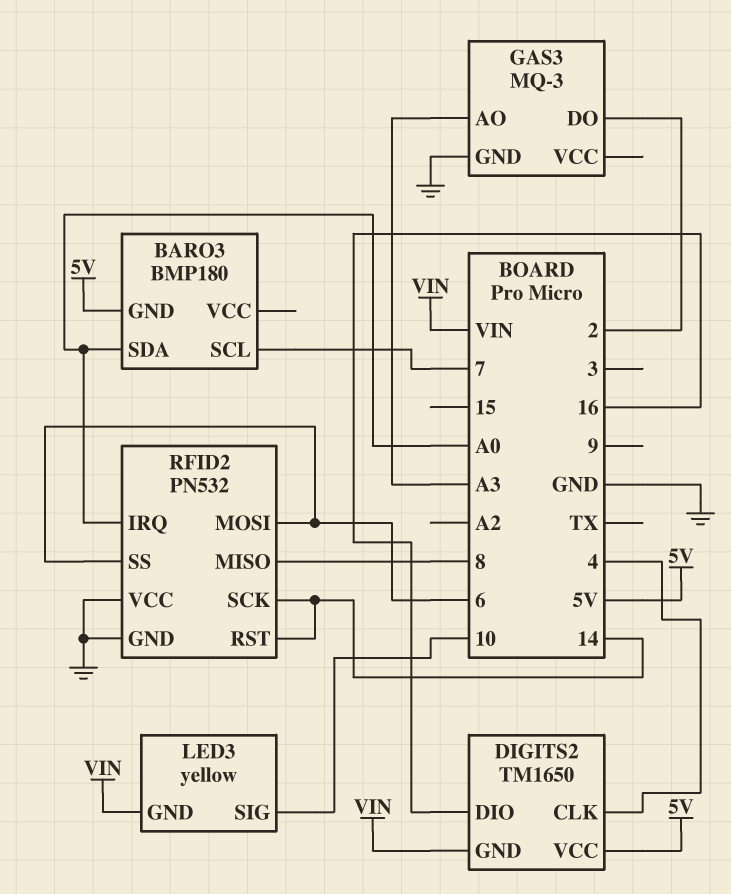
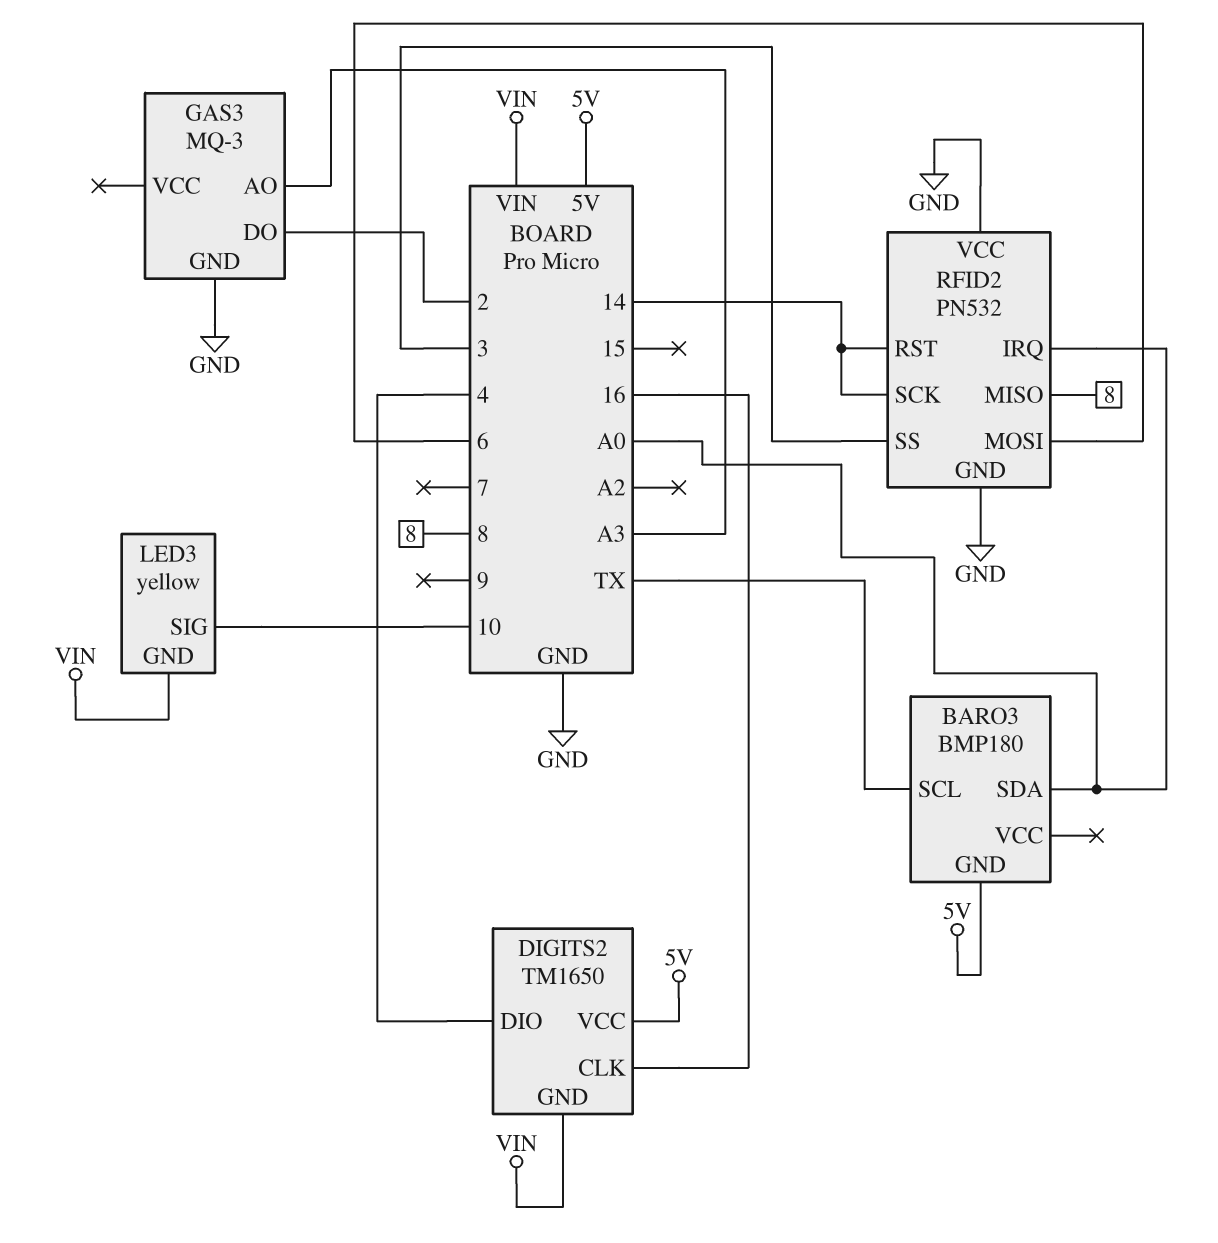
BARO3 pin SCL: 7 -> TX
DIGITS2 pin CLK: 4 -> 16
DIGITS2 pin DIO: 16 -> 4
RFID2 pin SS: 6 -> 3

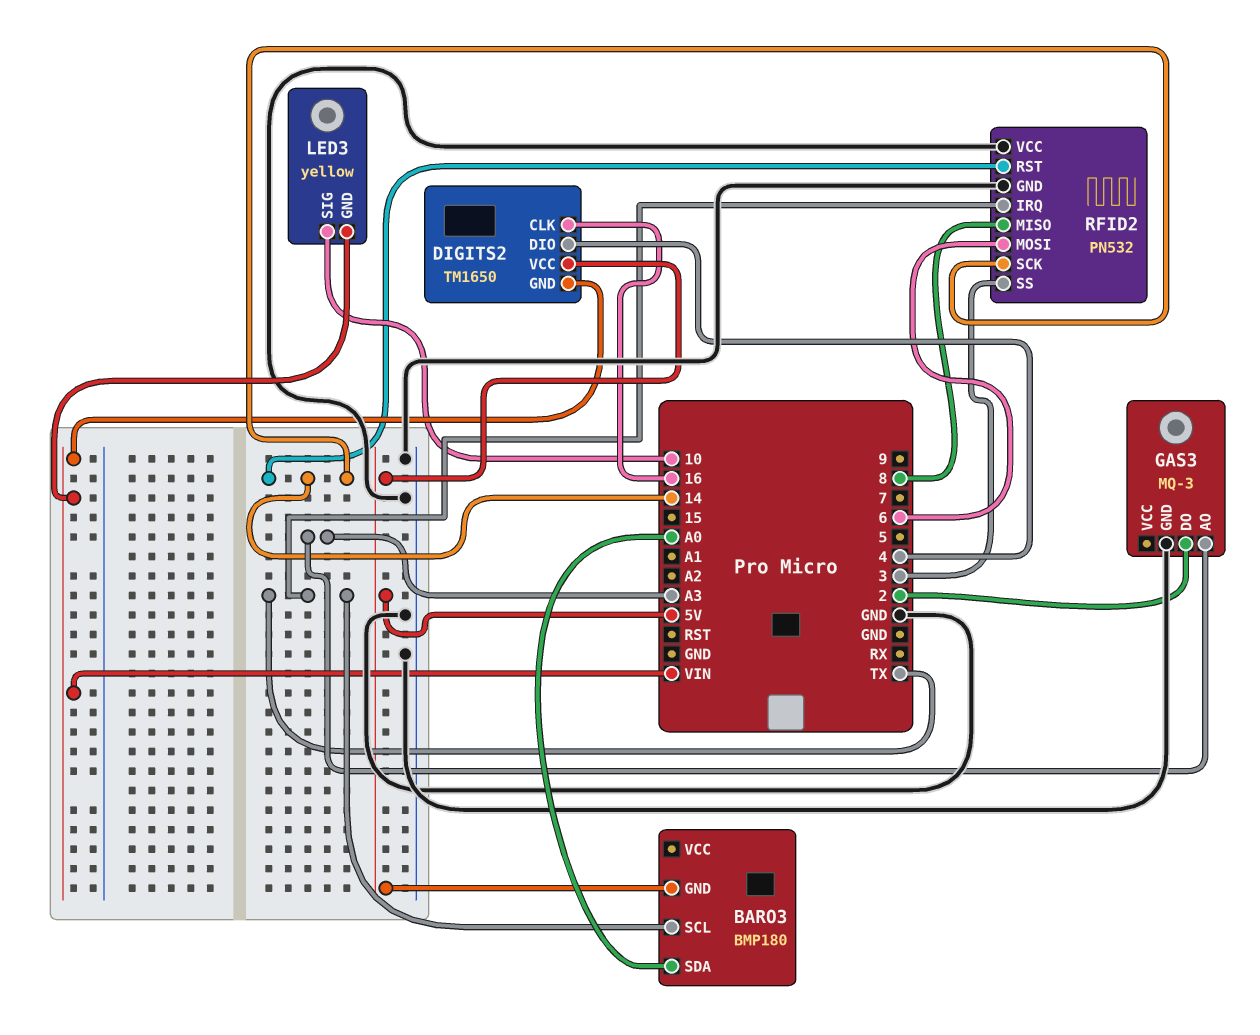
RFID2 pin IRQ: A0 -> TX

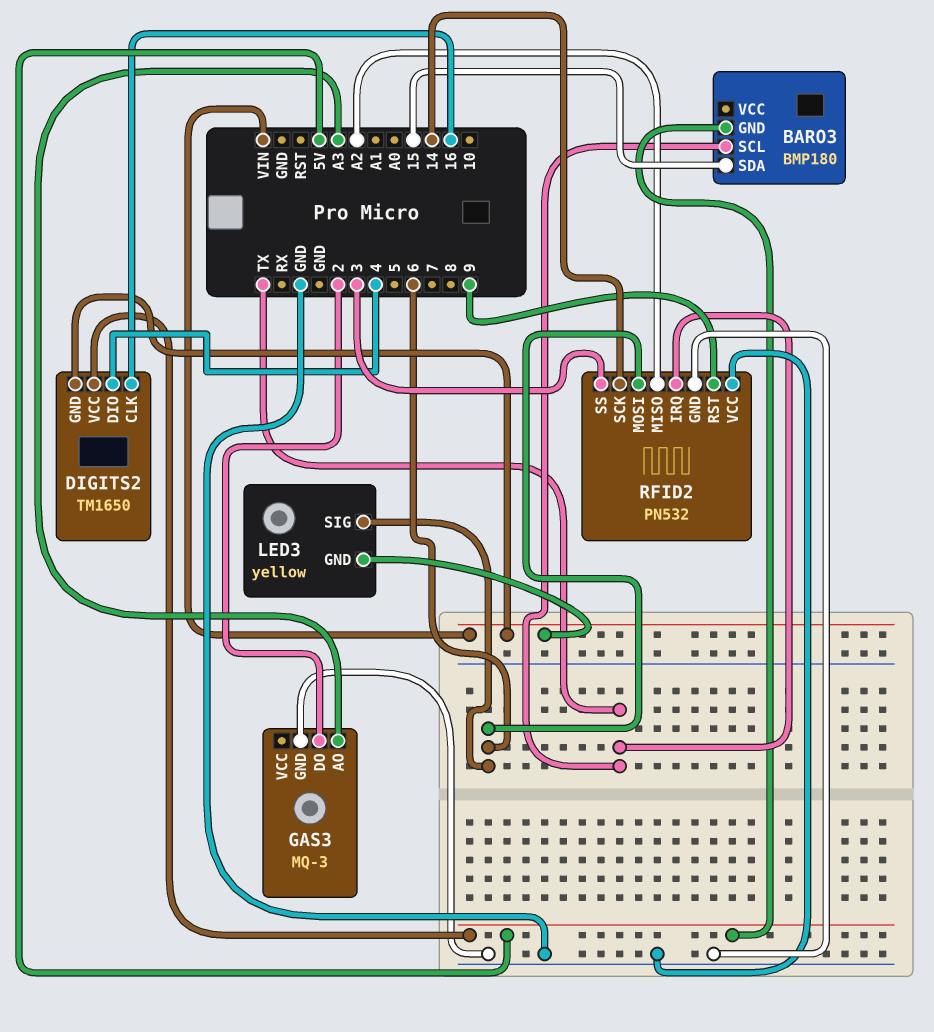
BARO3 pin SDA: A0 -> 15
LED3 pin SIG: 10 -> 6
RFID2 pin MISO: 8 -> A2
RFID2 pin RST: 14 -> 9

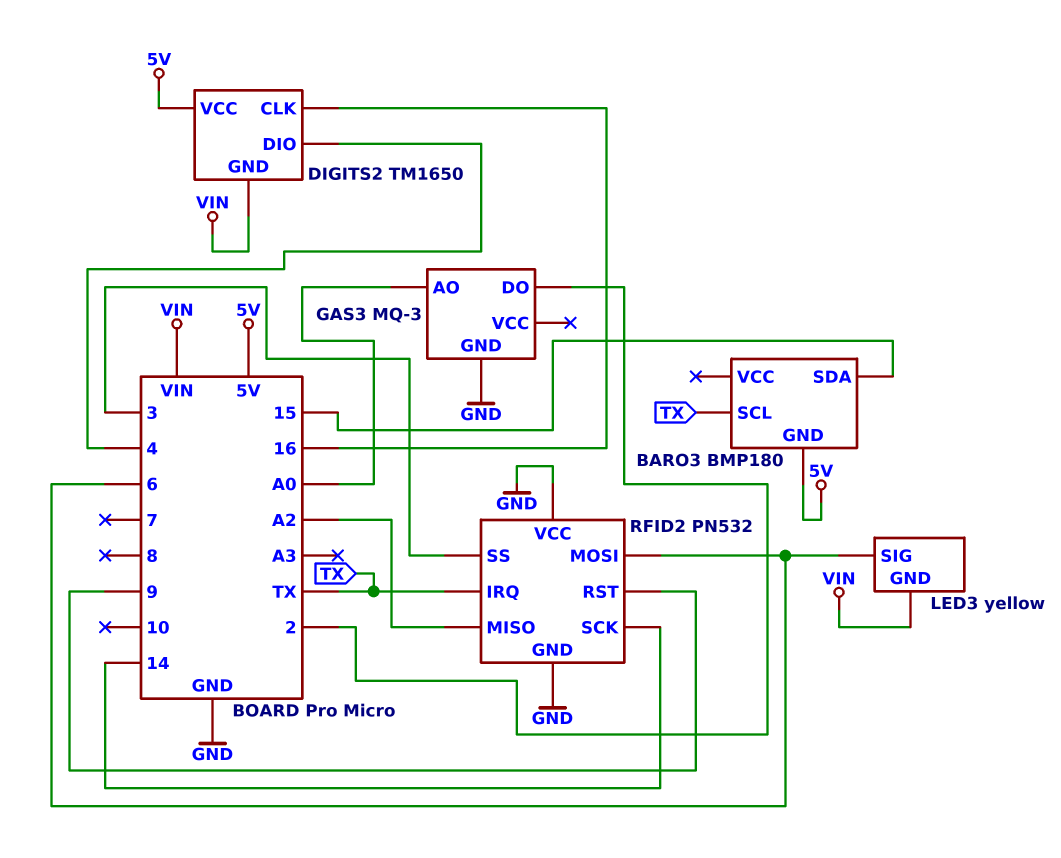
GAS3 pin AO: A3 -> A0

